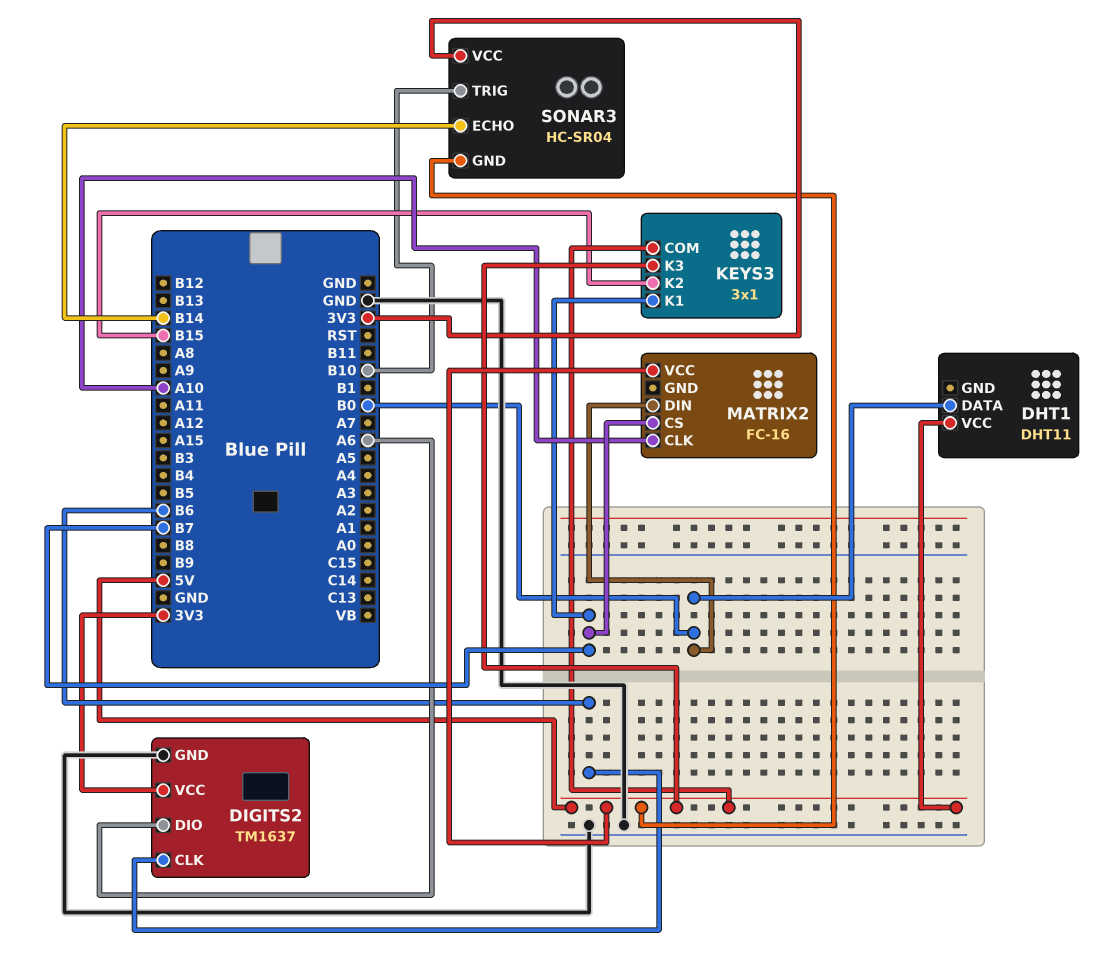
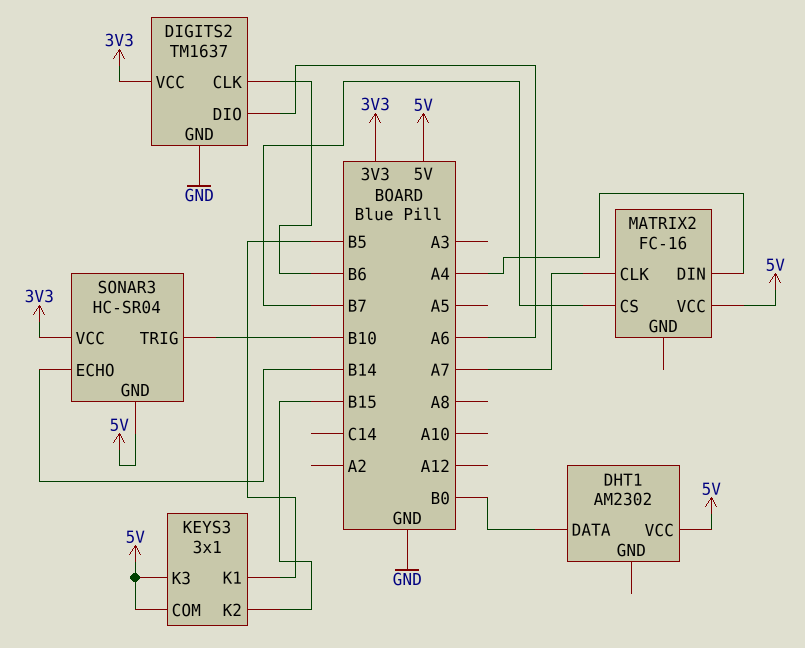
DHT1: DHT11 -> AM2302
KEYS3 pin K1: B7 -> B5
MATRIX2 pin CLK: A10 -> A7
MATRIX2 pin DIN: B0 -> A4

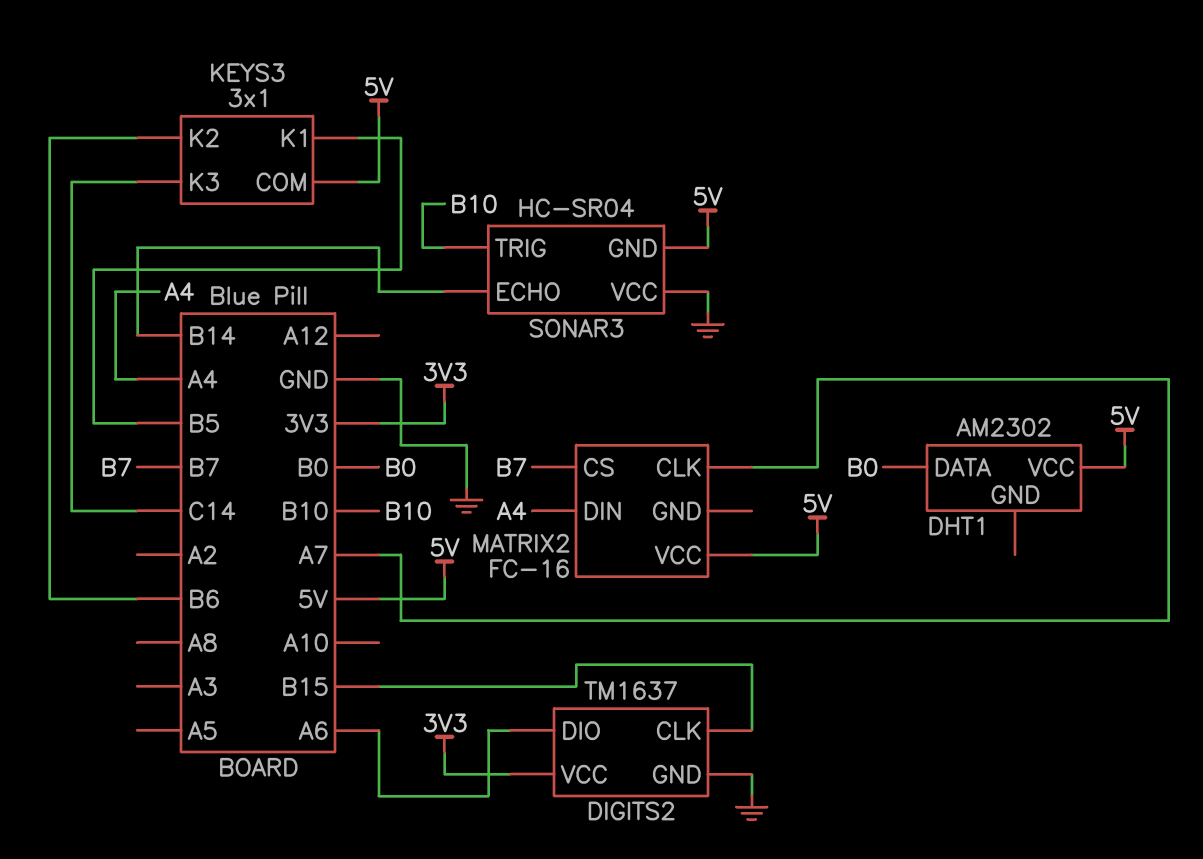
DIGITS2 pin CLK: B6 -> B15
KEYS3 pin K2: B15 -> B6
KEYS3 pin K3: 5V -> C14
SONAR3 pin VCC: 3V3 -> GND

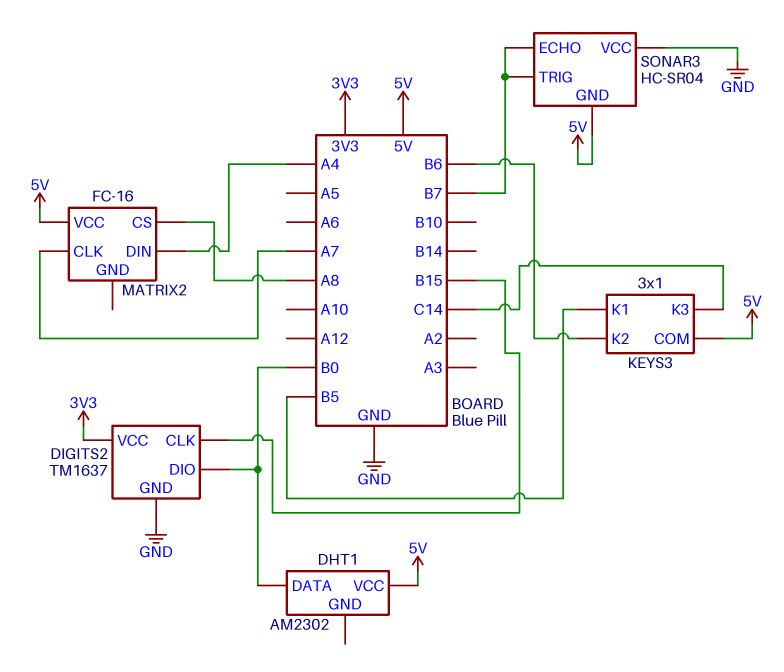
DIGITS2 pin DIO: A6 -> B0
MATRIX2 pin CS: B7 -> A8
SONAR3 pin ECHO: B14 -> B7
SONAR3 pin TRIG: B10 -> B7

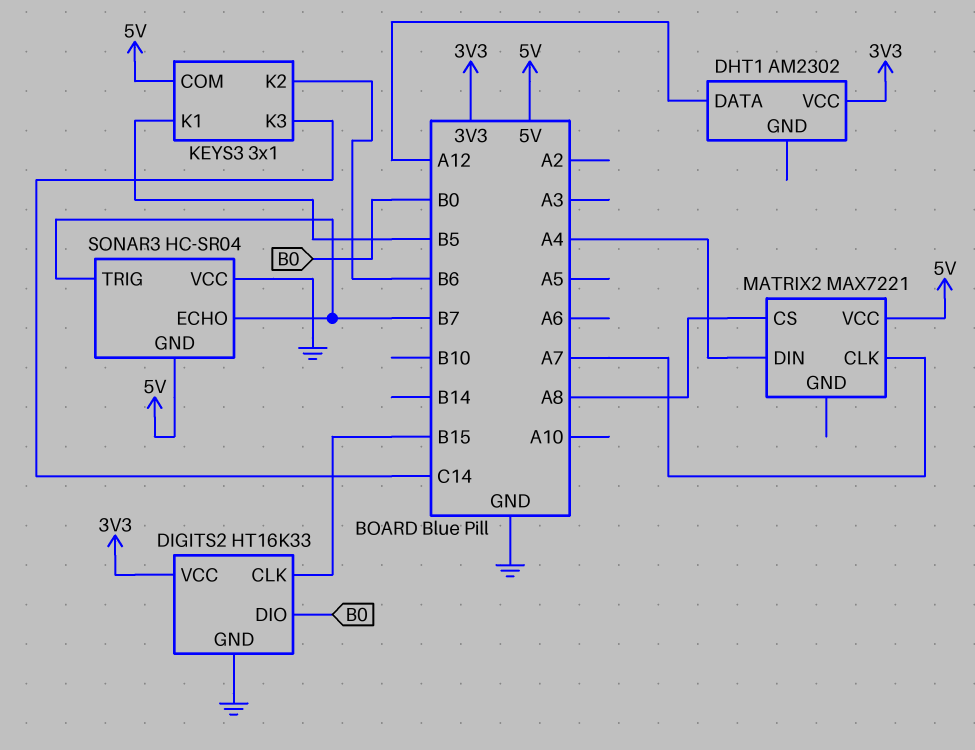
DHT1 pin DATA: B0 -> A12
DHT1 pin VCC: 5V -> 3V3
DIGITS2: TM1637 -> HT16K33
MATRIX2: FC-16 -> MAX7221

